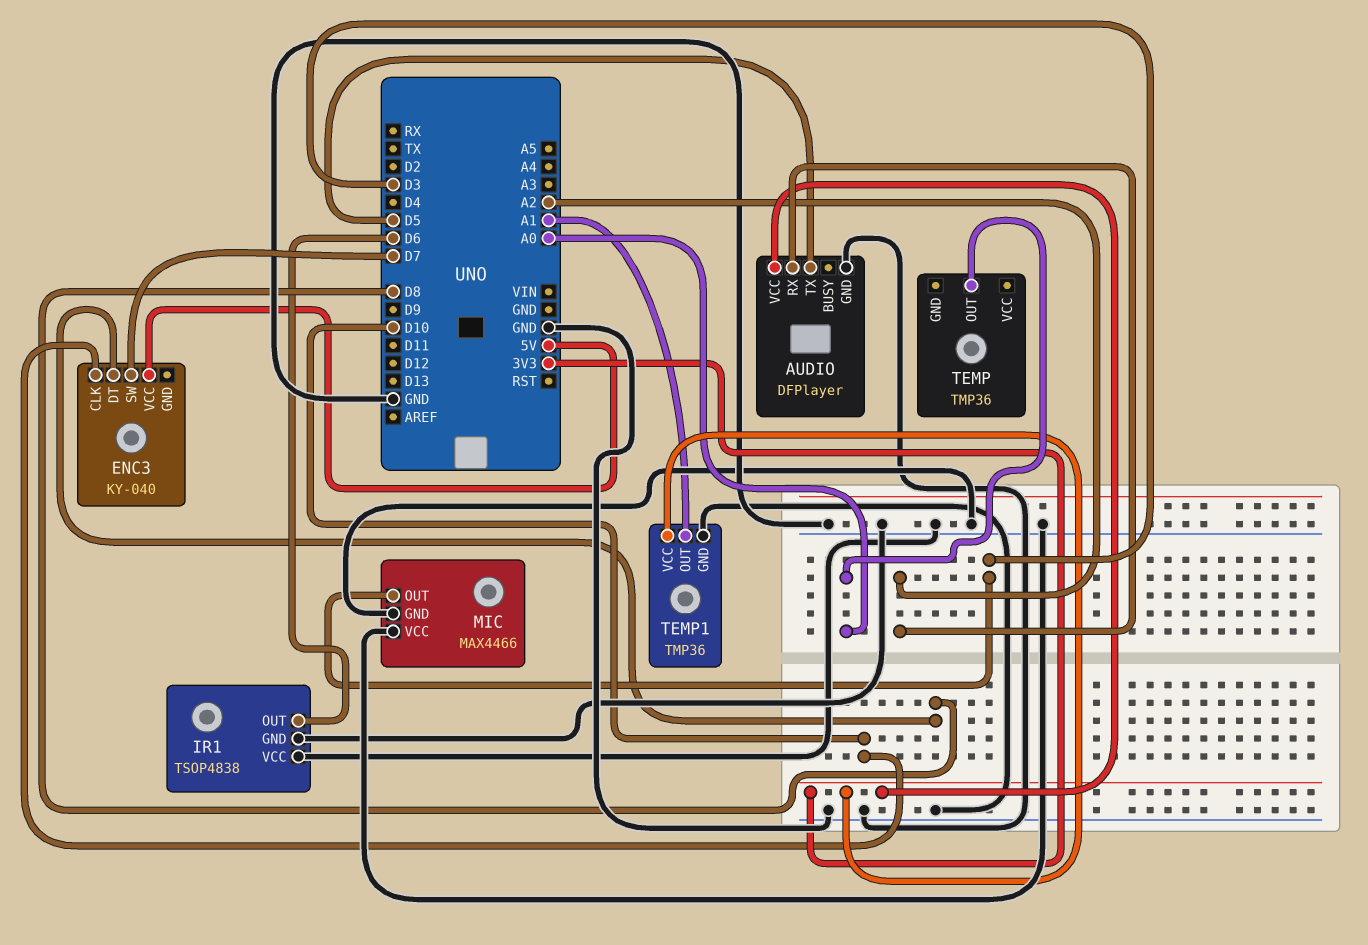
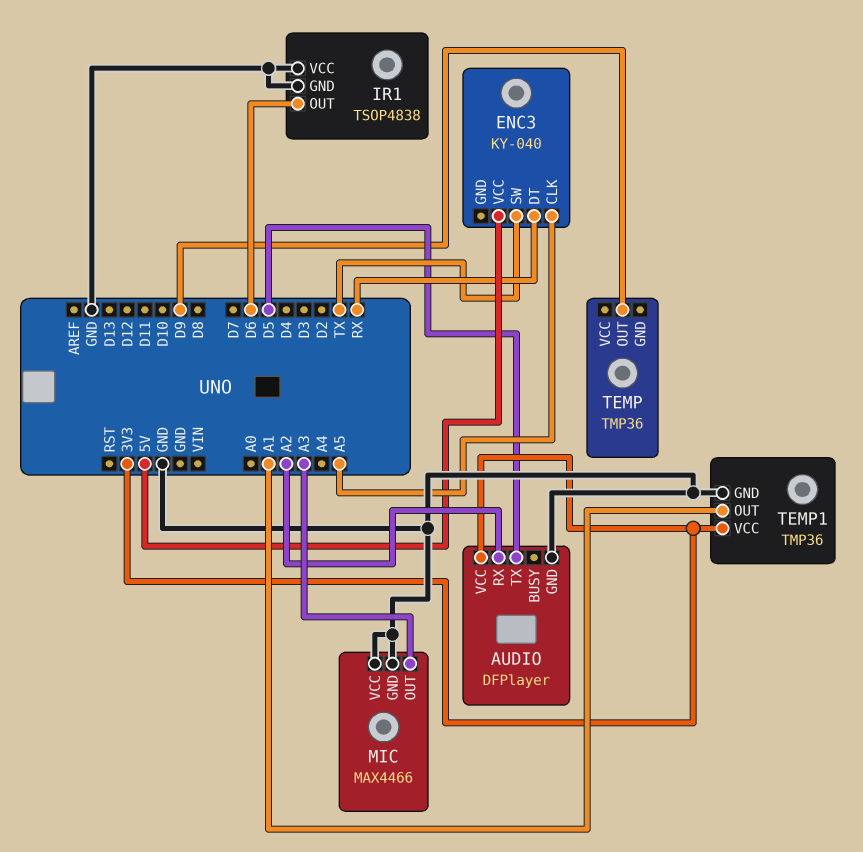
ENC3 pin CLK: D10 -> A5
ENC3 pin DT: D8 -> RX
ENC3 pin SW: D7 -> TX
MIC pin OUT: D3 -> A3
TEMP pin OUT: A0 -> D9

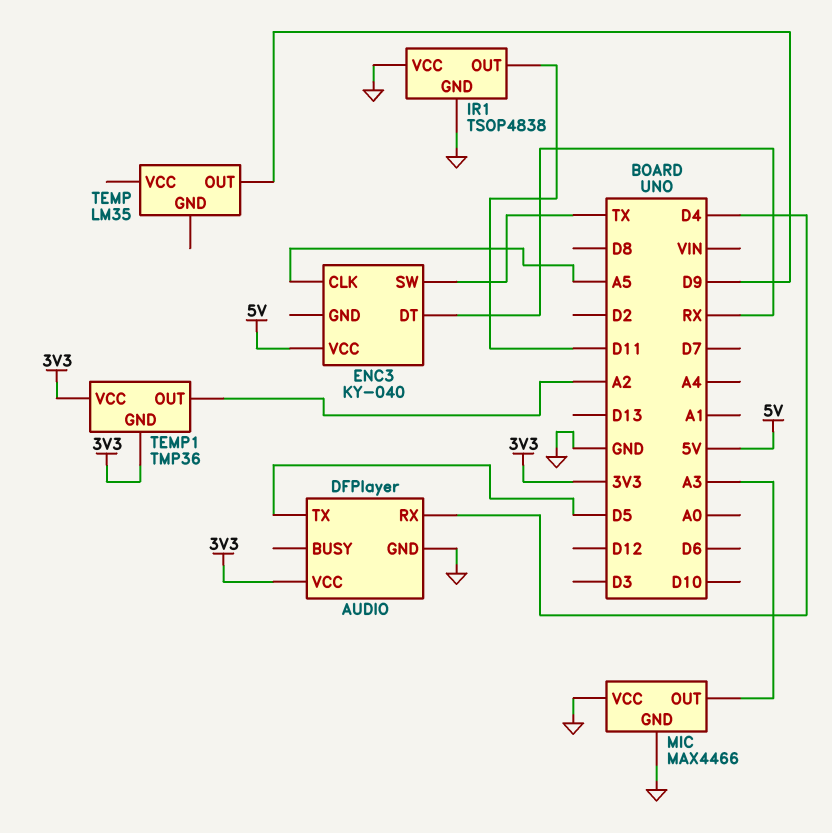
AUDIO pin RX: A2 -> D4
IR1 pin OUT: D6 -> D11
TEMP: TMP36 -> LM35
TEMP1 pin GND: GND -> 3V3
TEMP1 pin OUT: A1 -> A2

